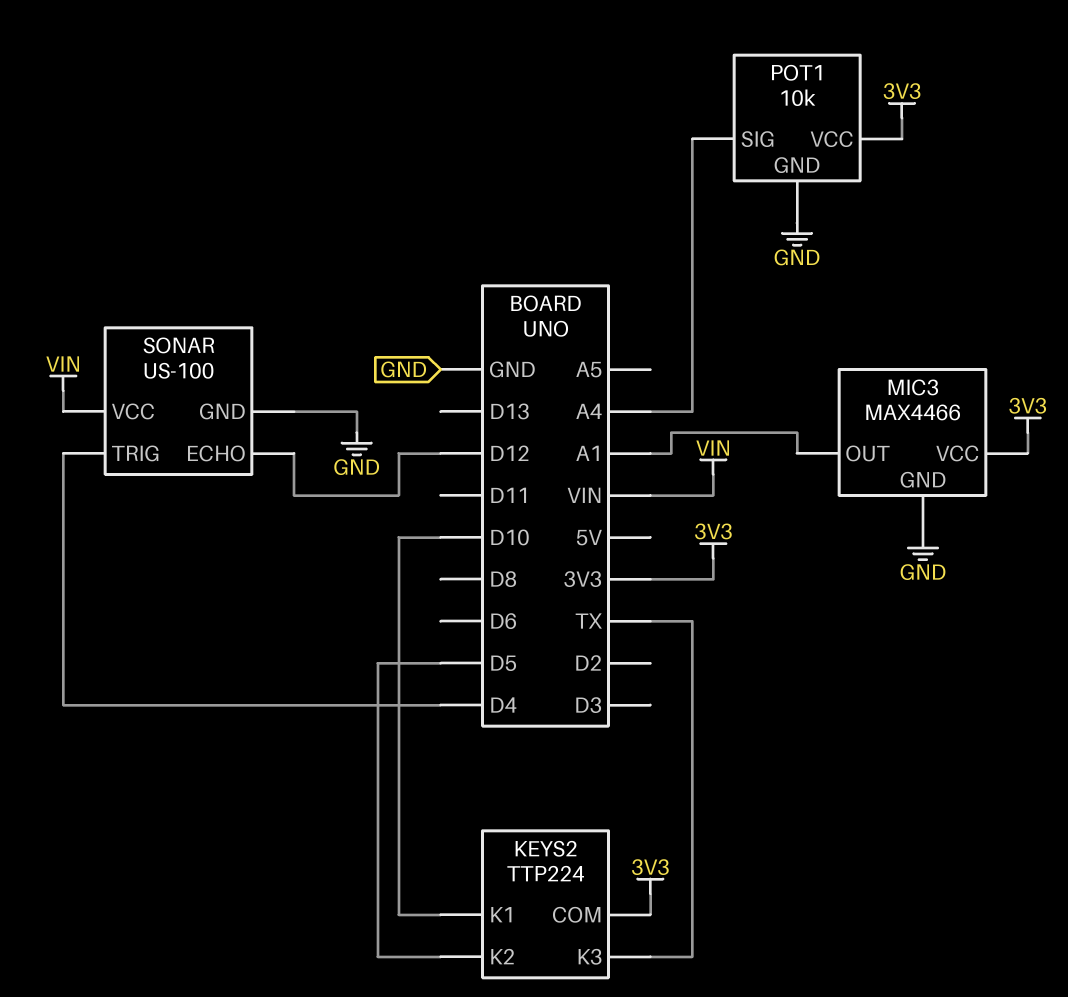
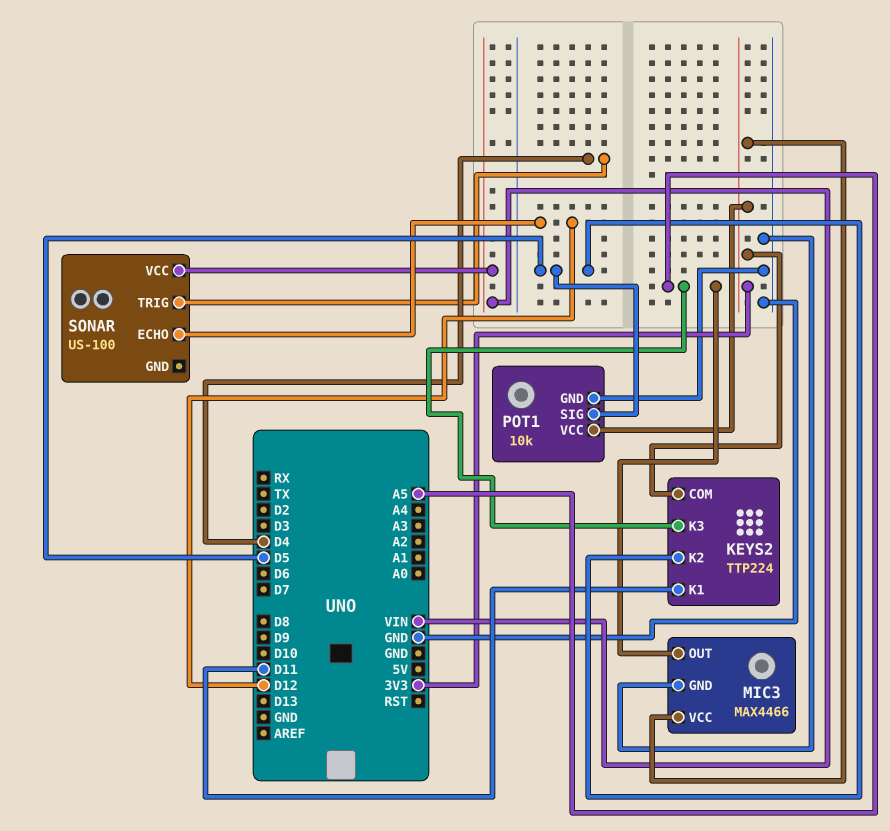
KEYS2 pin K1: D10 -> D11
KEYS2 pin K3: TX -> A5
MIC3 pin OUT: A1 -> A5
POT1 pin SIG: A4 -> D5
SONAR pin GND: GND -> none

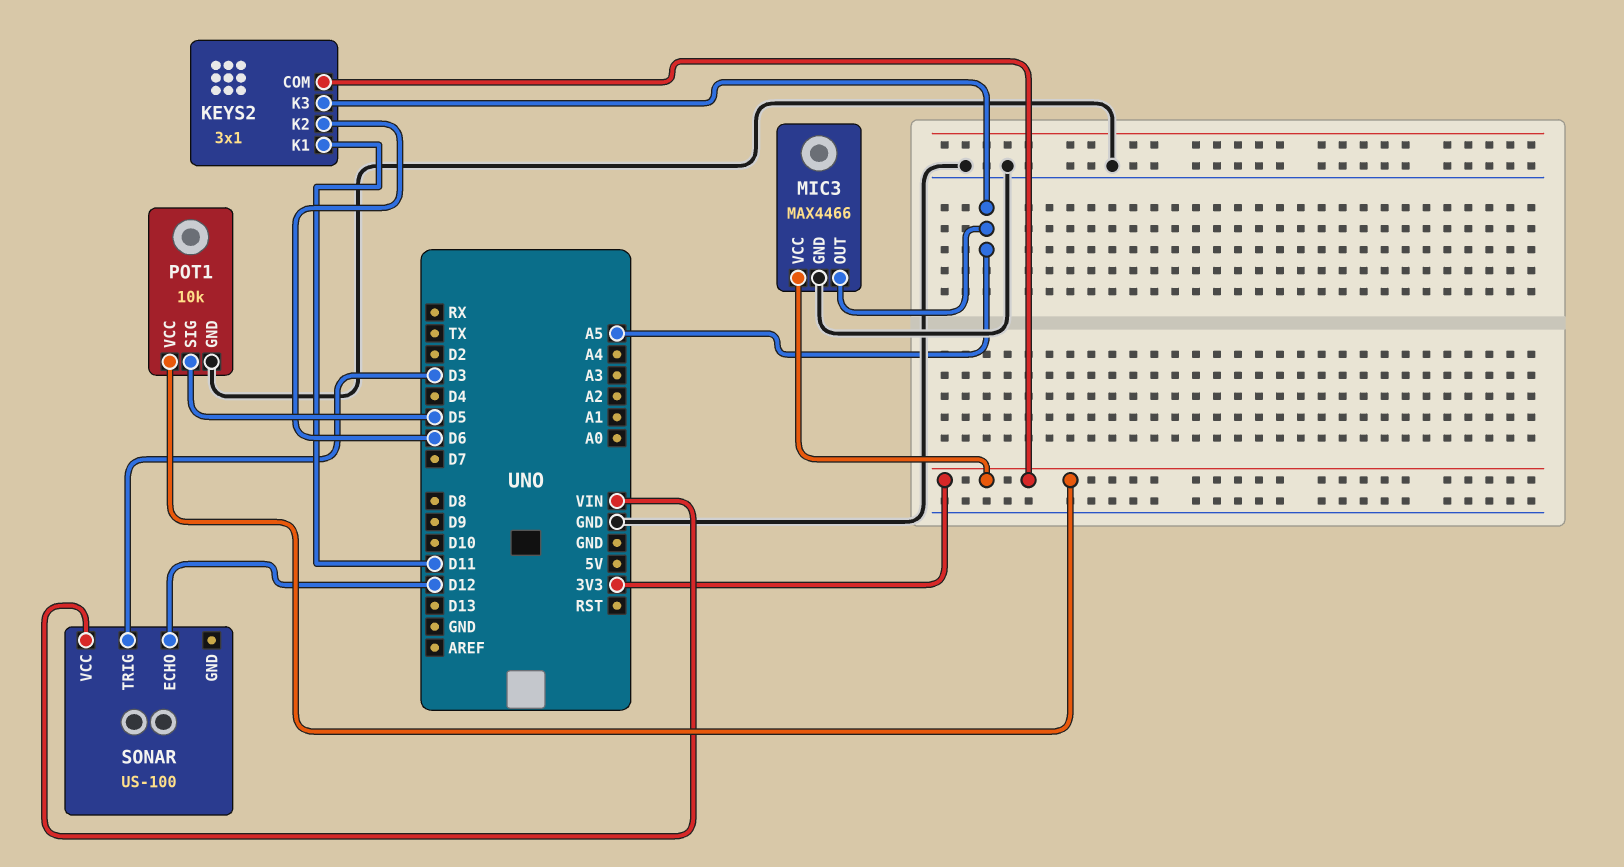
KEYS2: TTP224 -> 3x1
KEYS2 pin K2: D5 -> D6
SONAR pin TRIG: D4 -> D3

